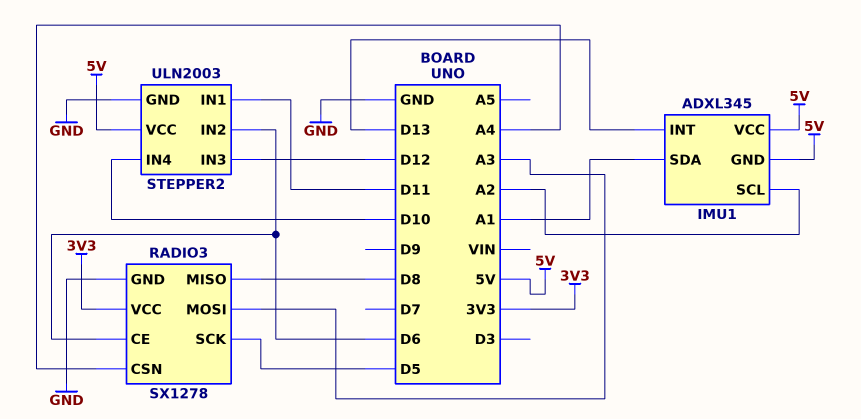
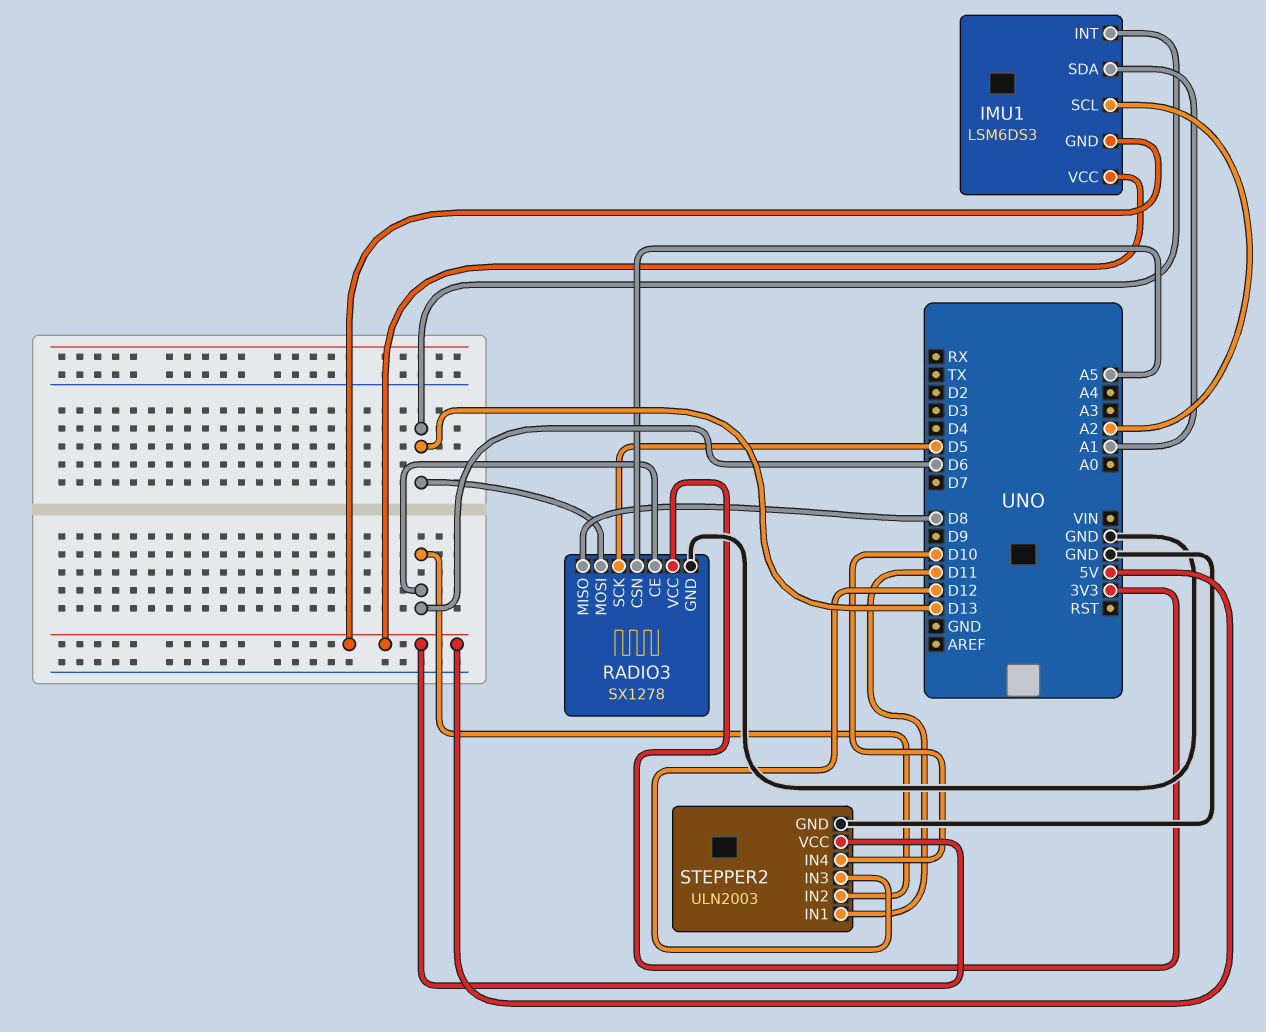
IMU1: ADXL345 -> LSM6DS3
RADIO3 pin CSN: A4 -> A5
RADIO3 pin MOSI: A3 -> D13

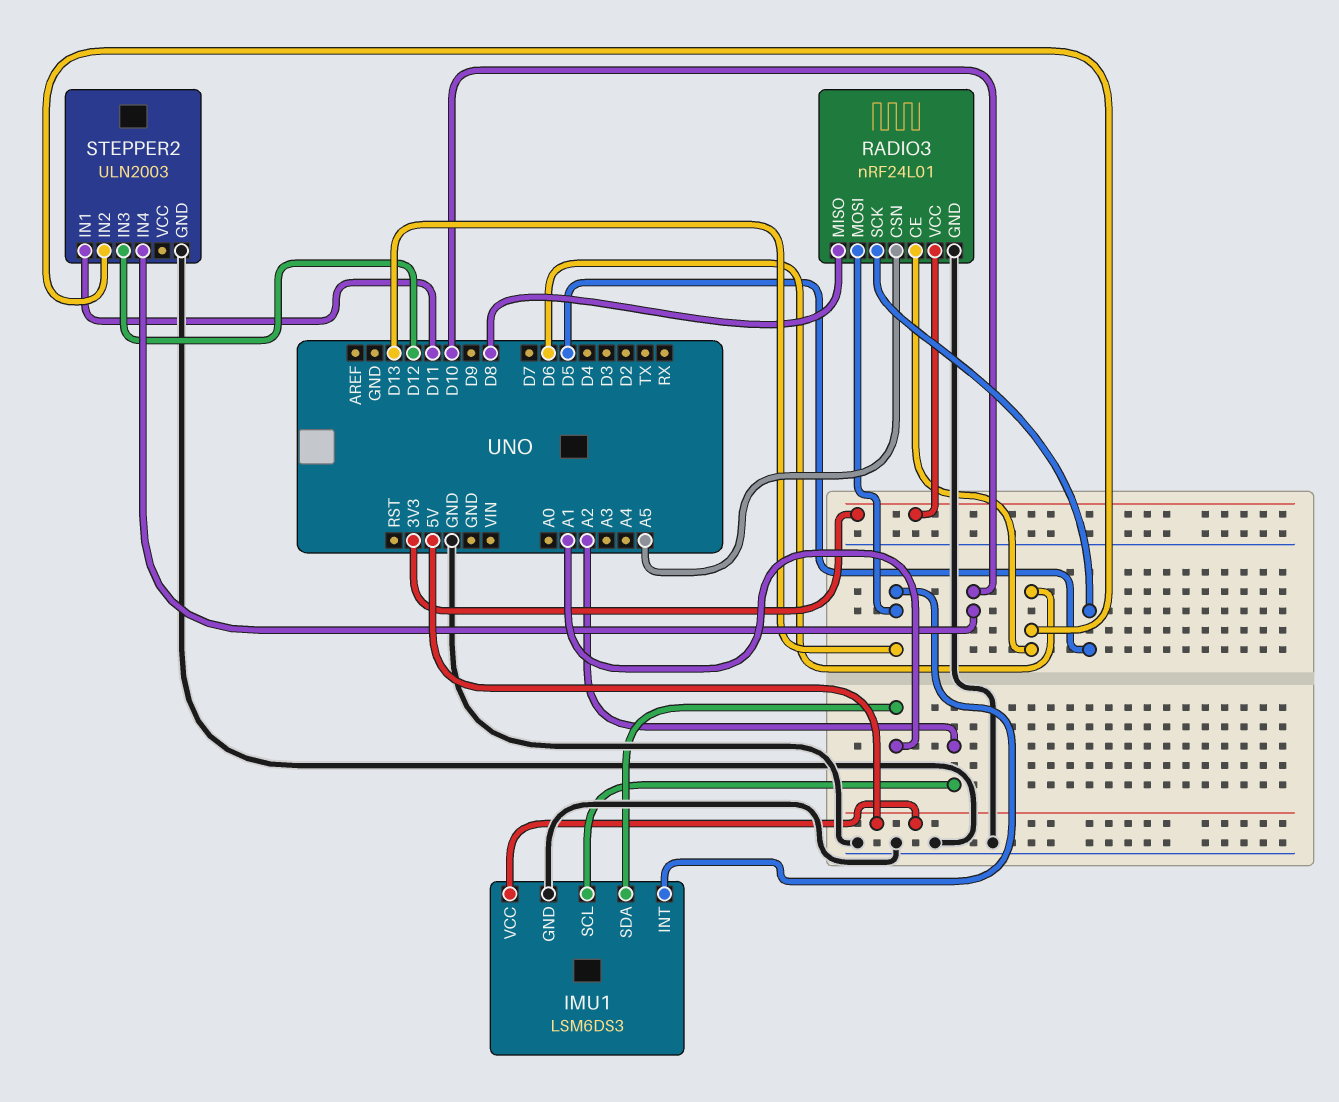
IMU1 pin GND: 5V -> GND
RADIO3: SX1278 -> nRF24L01
STEPPER2 pin VCC: 5V -> none

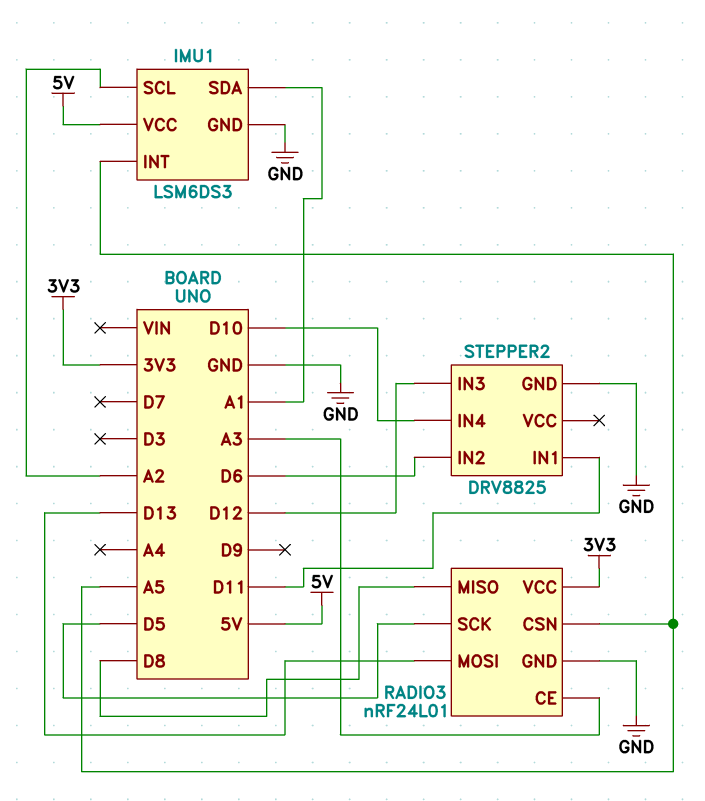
IMU1 pin INT: D13 -> A5
RADIO3 pin CE: D6 -> A3
STEPPER2: ULN2003 -> DRV8825

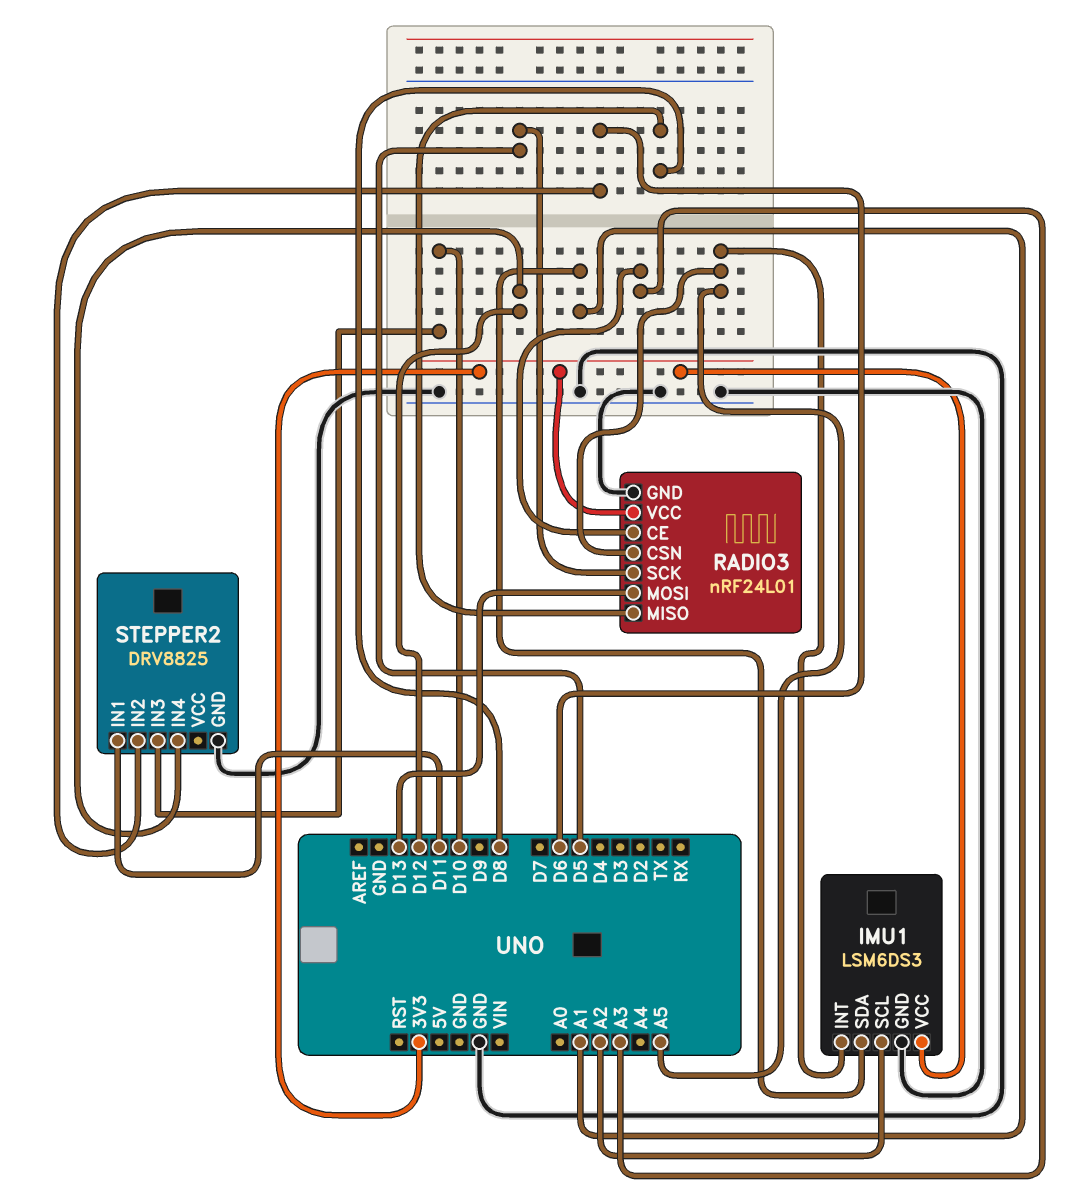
IMU1 pin VCC: 5V -> 3V3
STEPPER2 pin IN3: D12 -> D10
STEPPER2 pin IN4: D10 -> D12

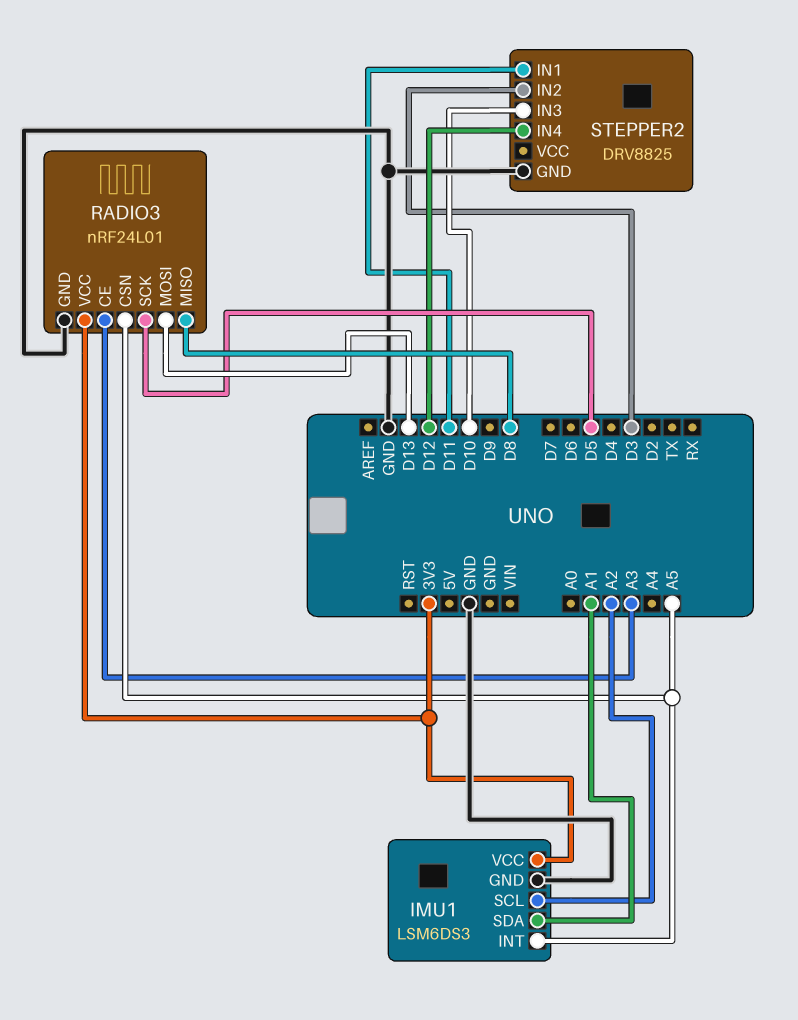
STEPPER2 pin IN2: D6 -> D3

